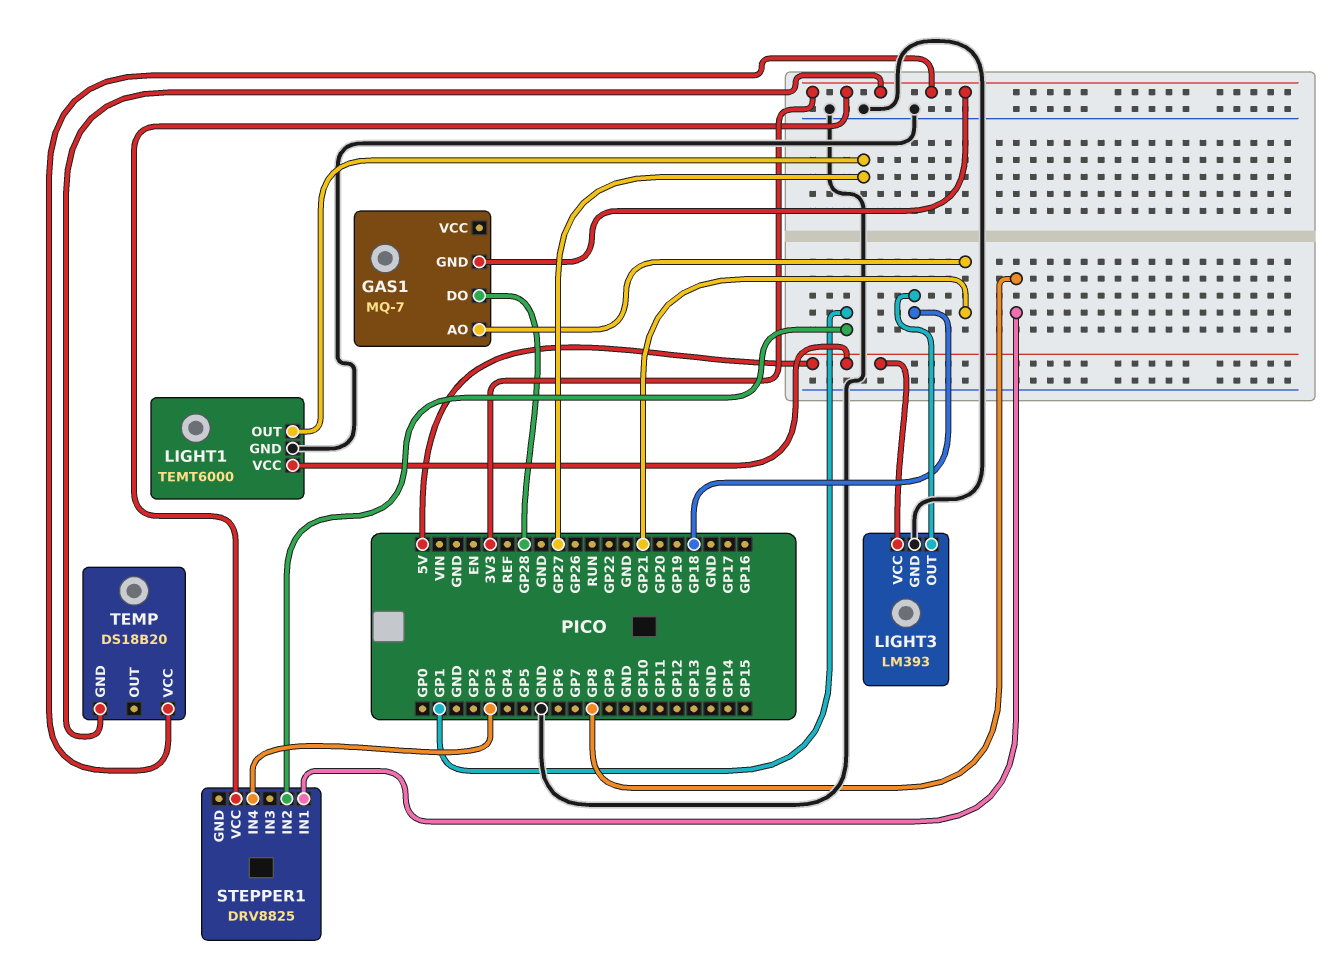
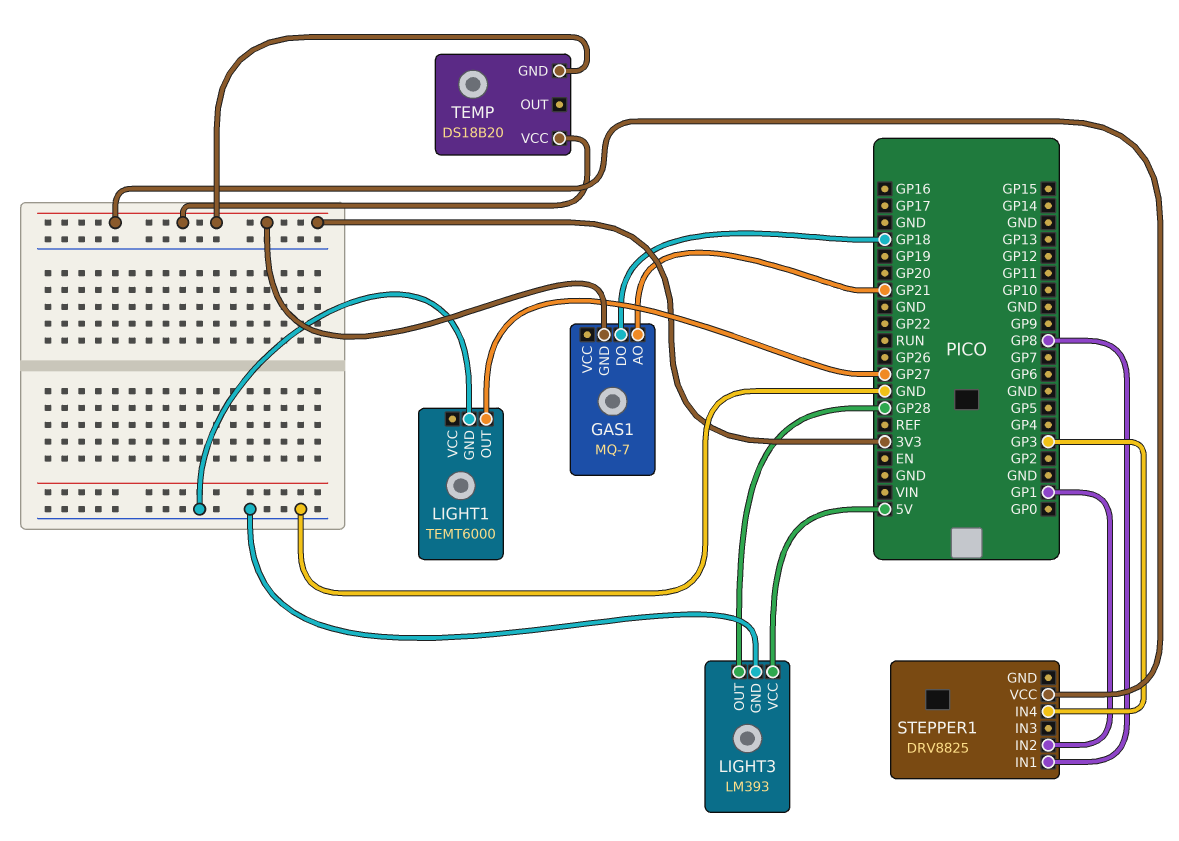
GAS1 pin DO: GP28 -> GP18
LIGHT1 pin VCC: 5V -> none
LIGHT3 pin OUT: GP18 -> GP28

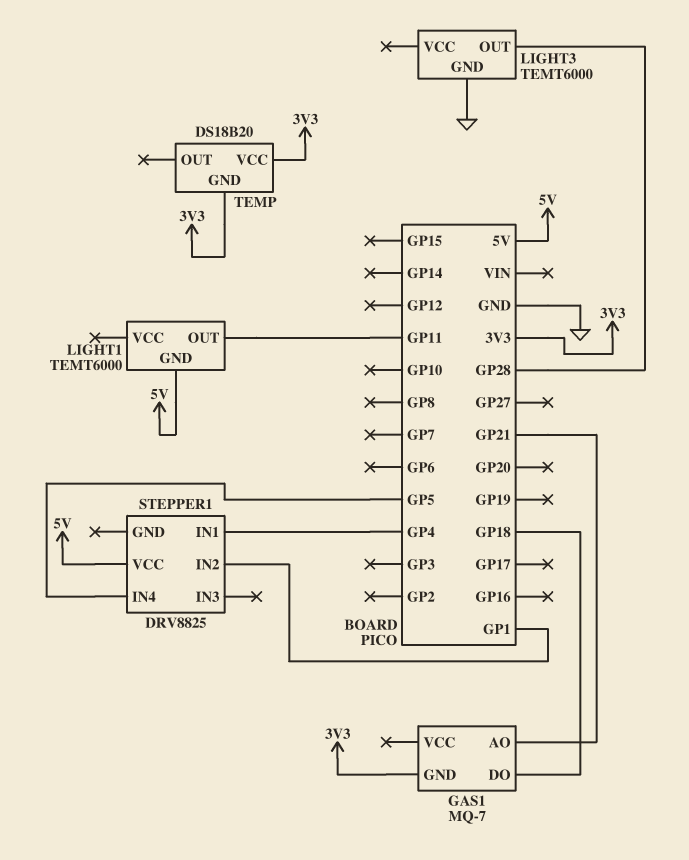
LIGHT1 pin GND: GND -> 5V
LIGHT1 pin OUT: GP27 -> GP11
LIGHT3: LM393 -> TEMT6000
LIGHT3 pin VCC: 5V -> none
STEPPER1 pin IN1: GP8 -> GP4
STEPPER1 pin IN4: GP3 -> GP5
STEPPER1 pin VCC: 3V3 -> 5V

